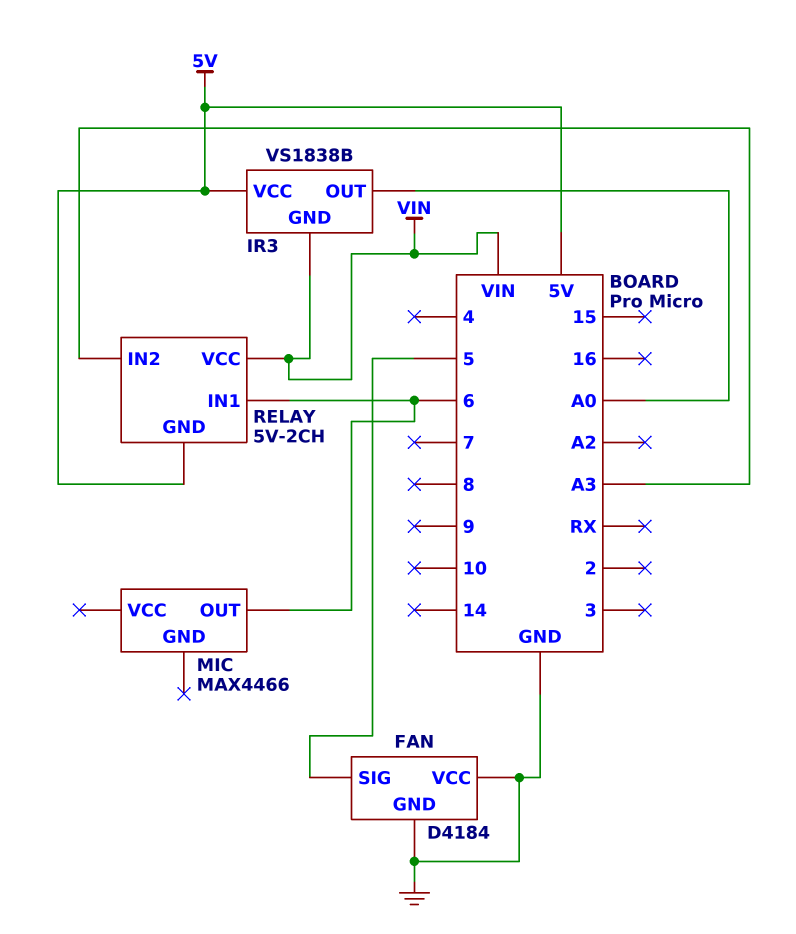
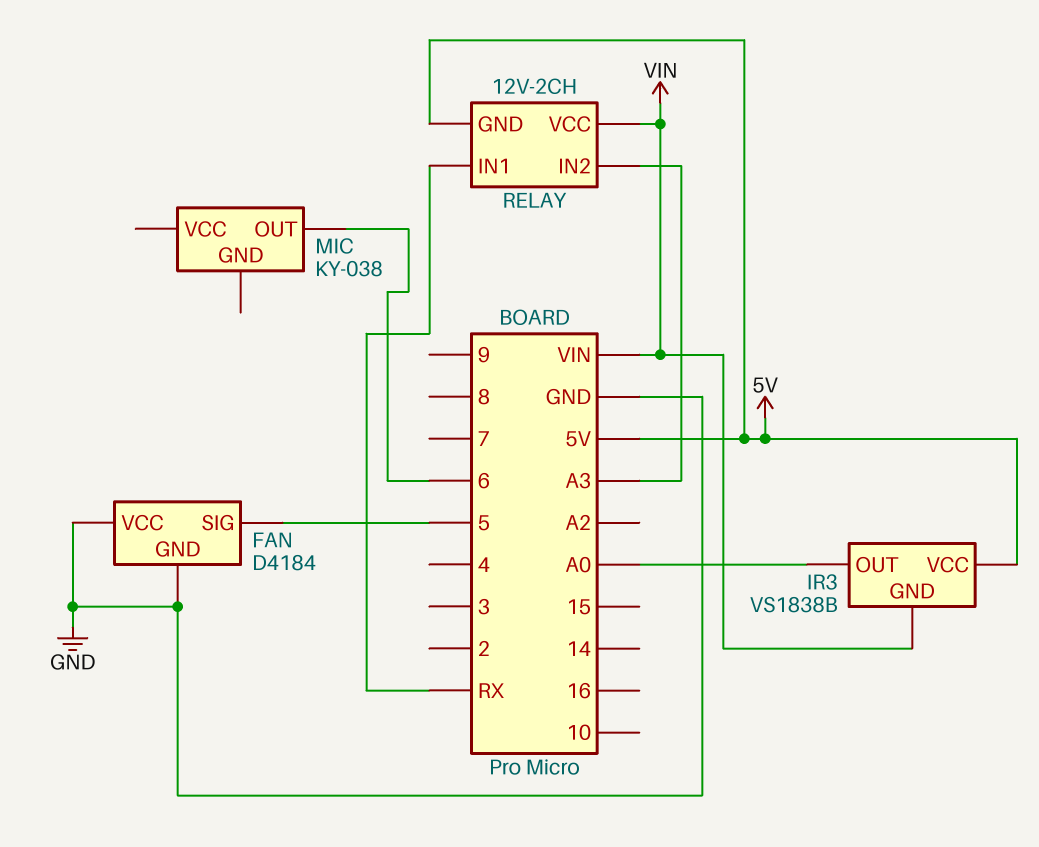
MIC: MAX4466 -> KY-038
RELAY: 5V-2CH -> 12V-2CH
RELAY pin IN1: 6 -> RX

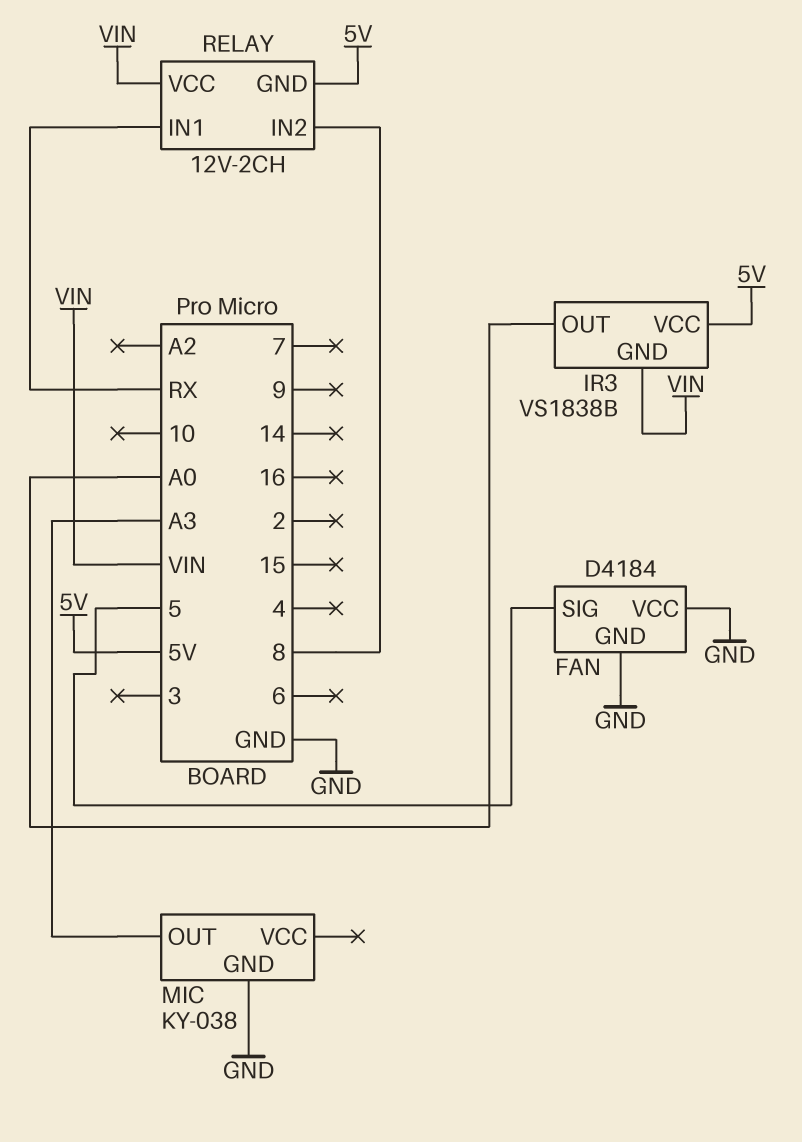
MIC pin GND: none -> GND
MIC pin OUT: 6 -> A3
RELAY pin IN2: A3 -> 8

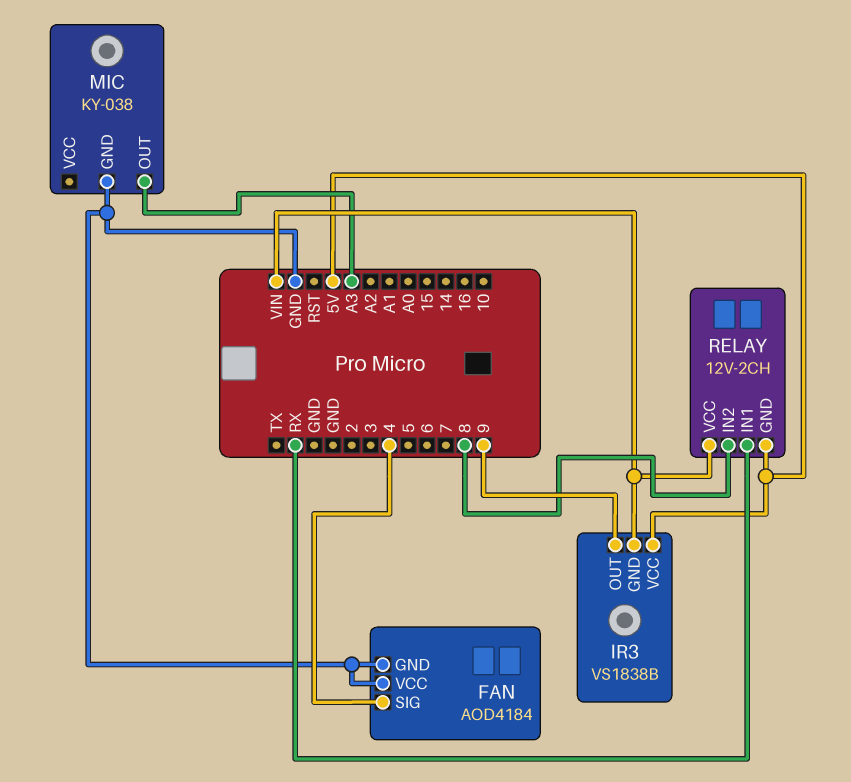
FAN: D4184 -> AOD4184
FAN pin SIG: 5 -> 4
IR3 pin OUT: A0 -> 9

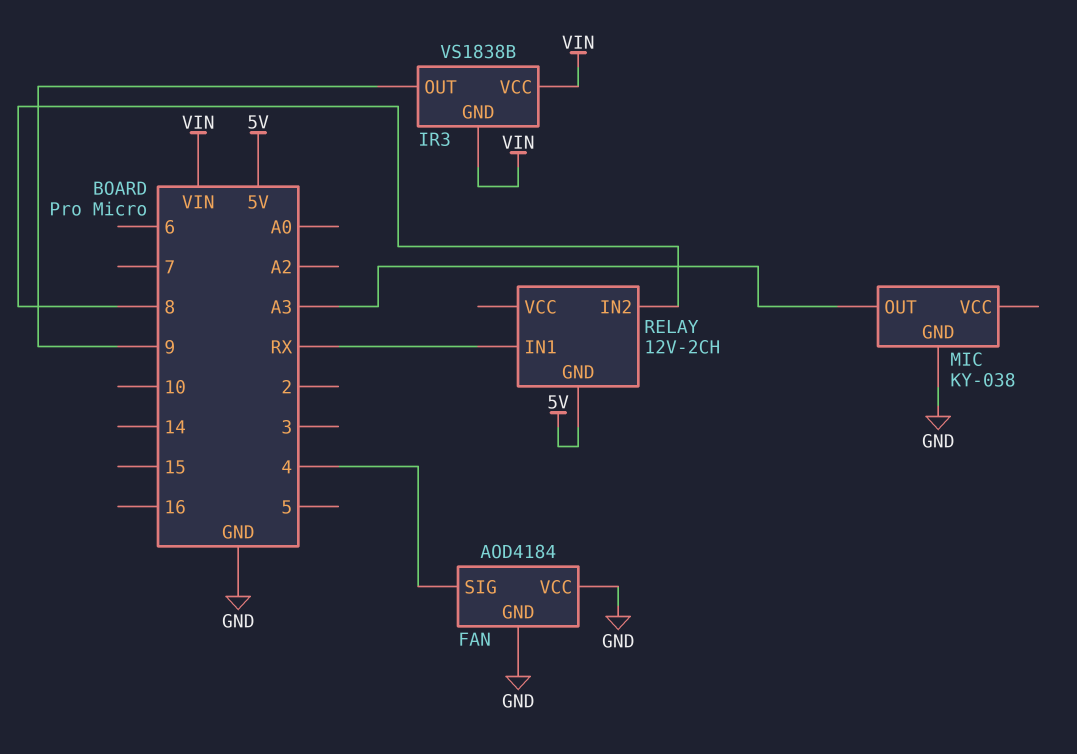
IR3 pin VCC: 5V -> VIN
RELAY pin VCC: VIN -> none

